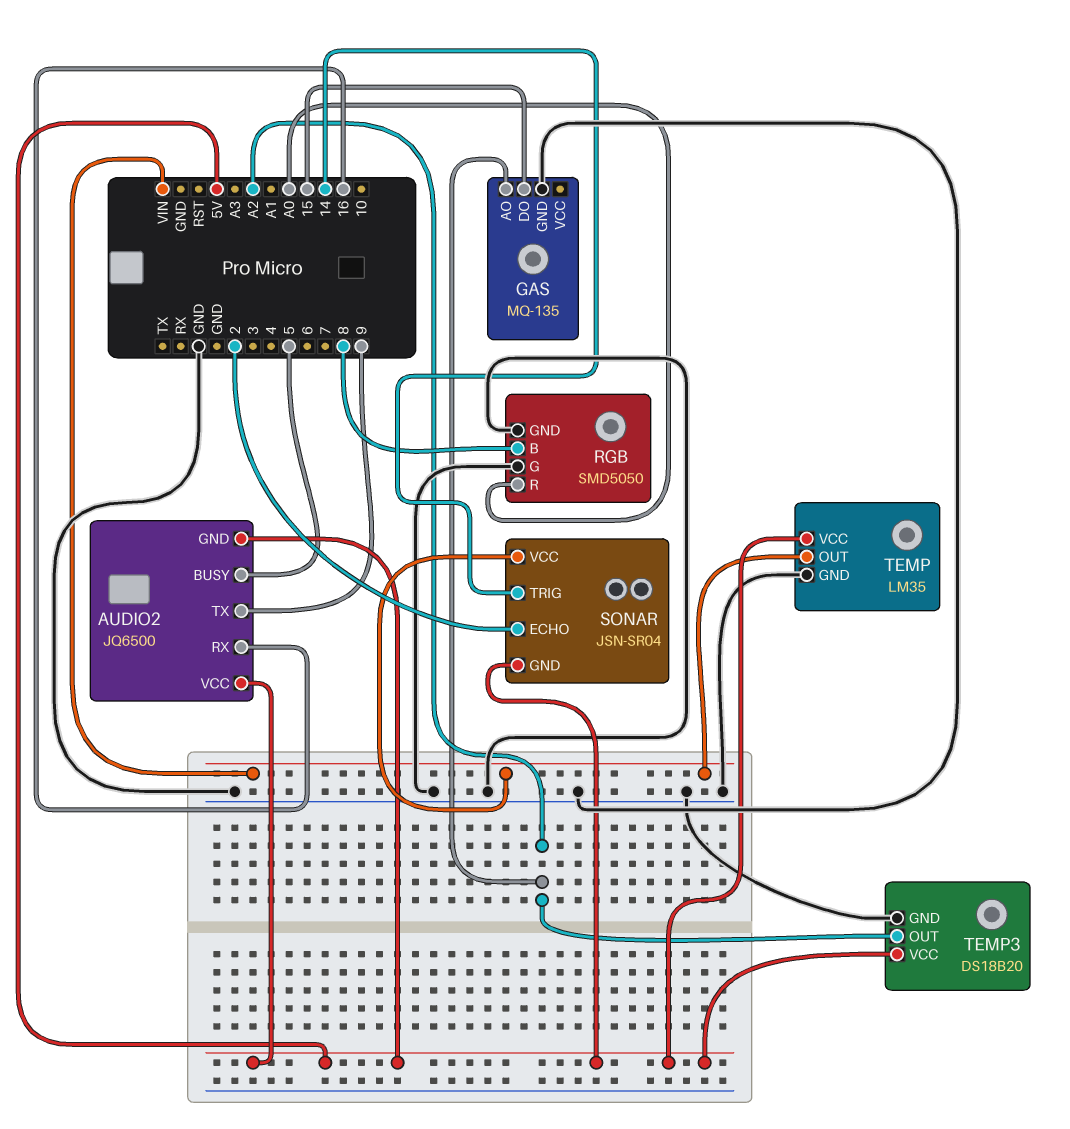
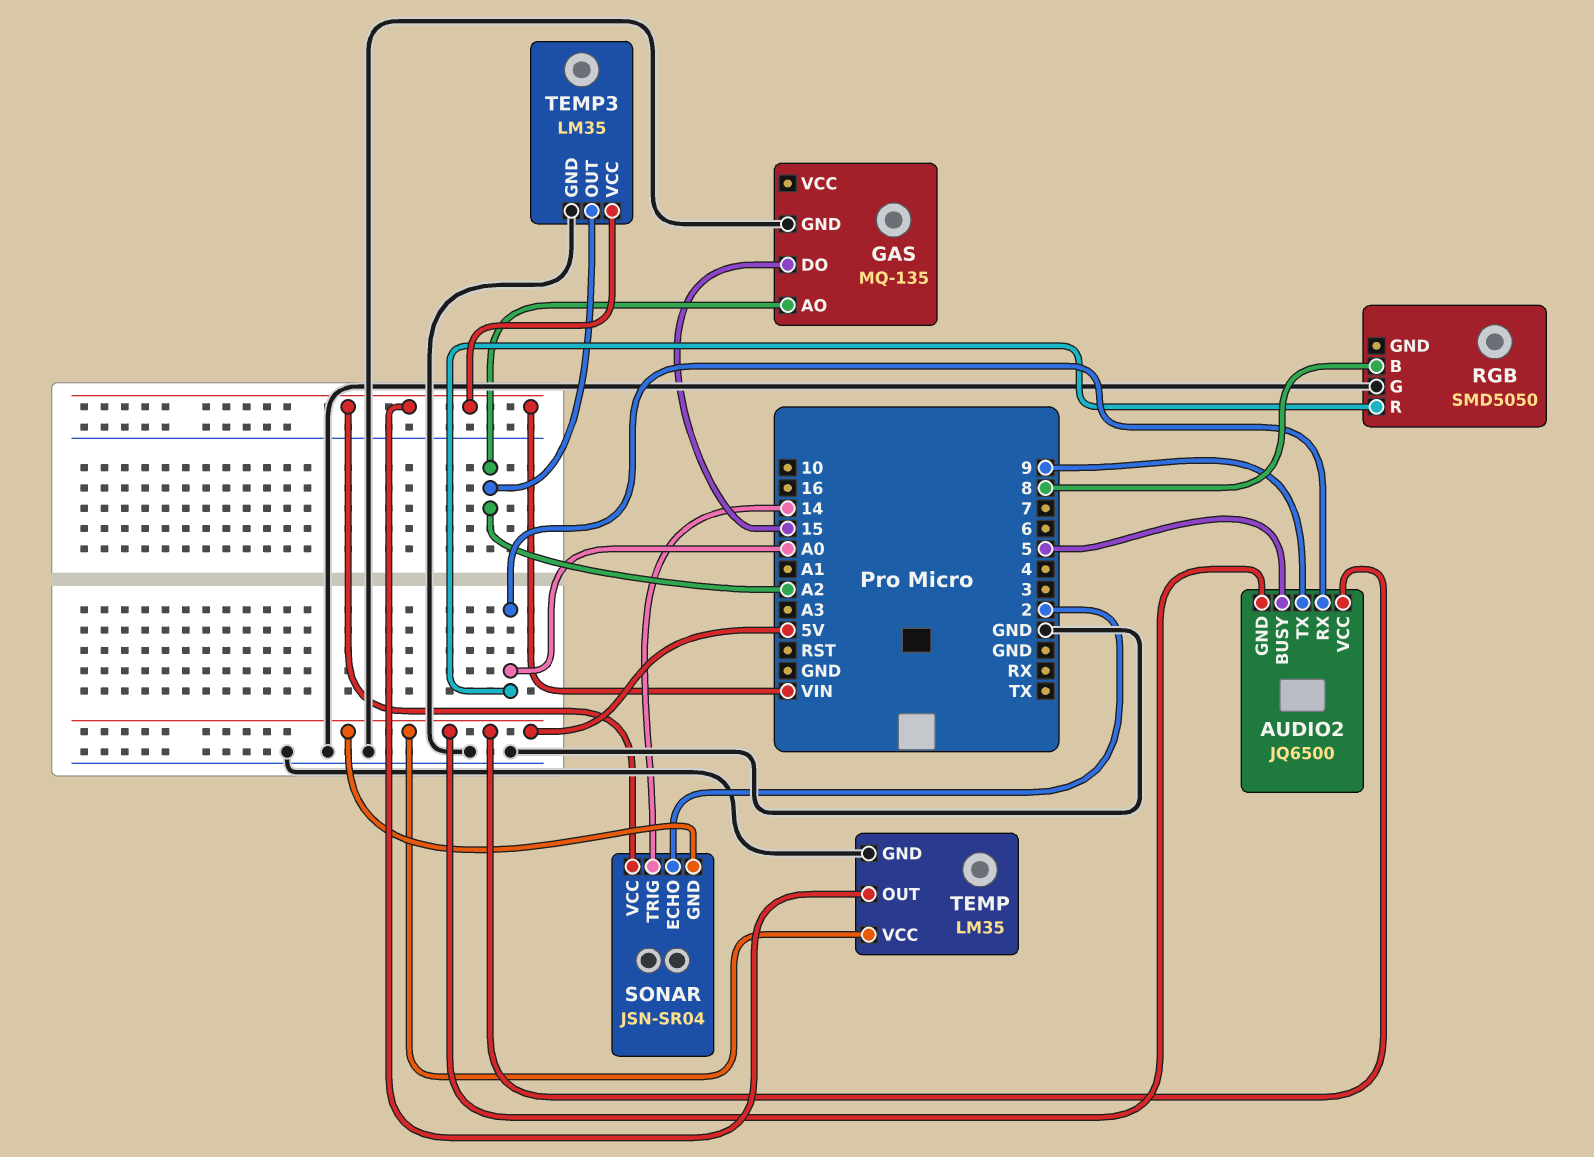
AUDIO2 pin RX: 16 -> A0
RGB pin GND: GND -> none
TEMP3: DS18B20 -> LM35
TEMP3 pin VCC: 5V -> VIN

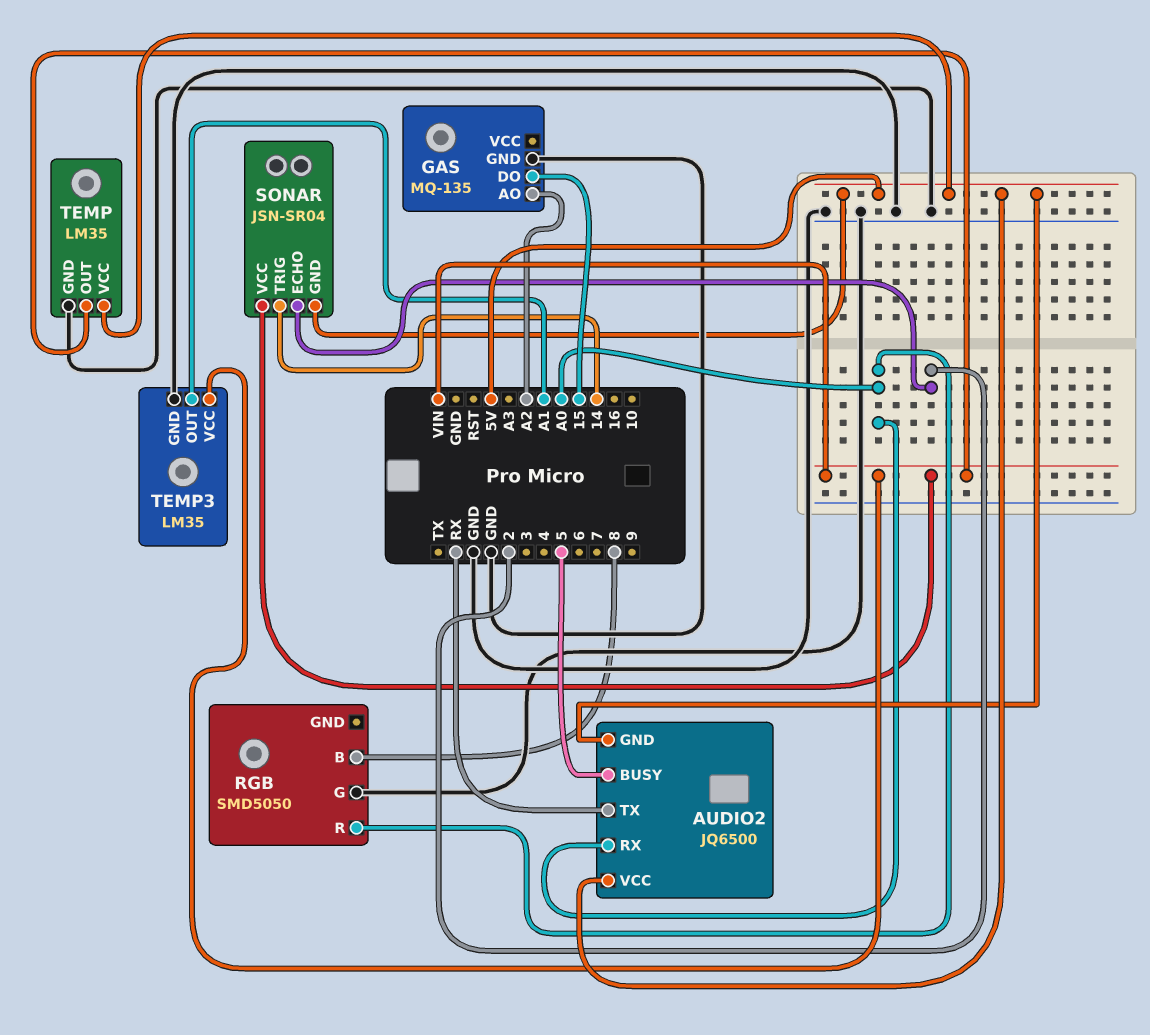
AUDIO2 pin TX: 9 -> RX
TEMP3 pin OUT: A2 -> A1

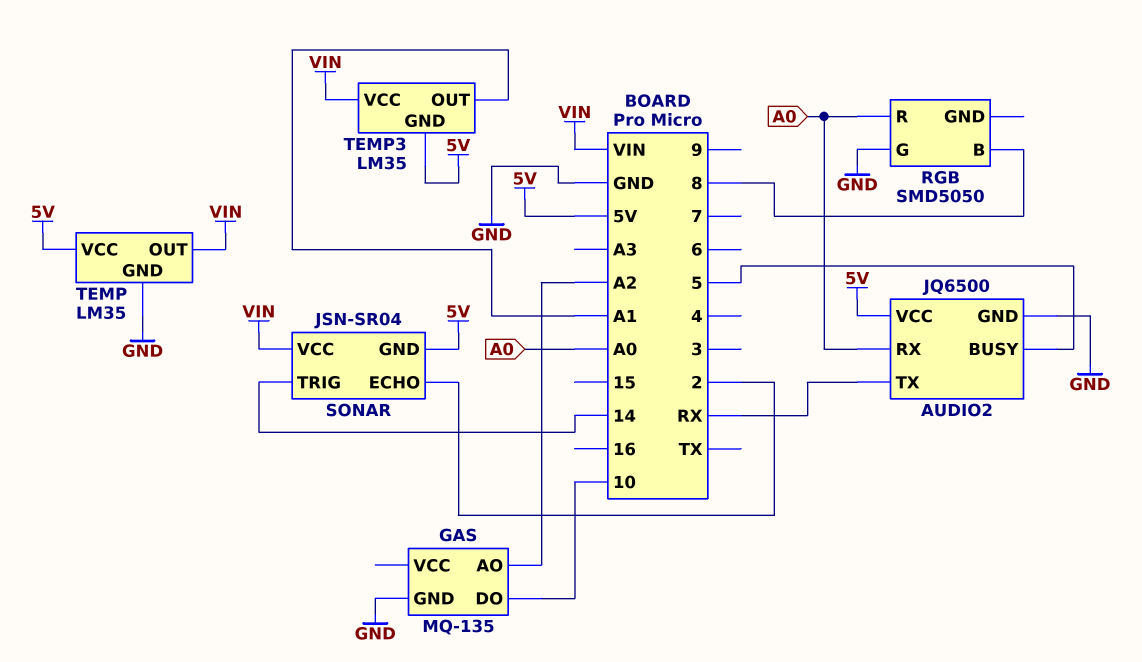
AUDIO2 pin GND: 5V -> GND
GAS pin DO: 15 -> 10
TEMP3 pin GND: GND -> 5V

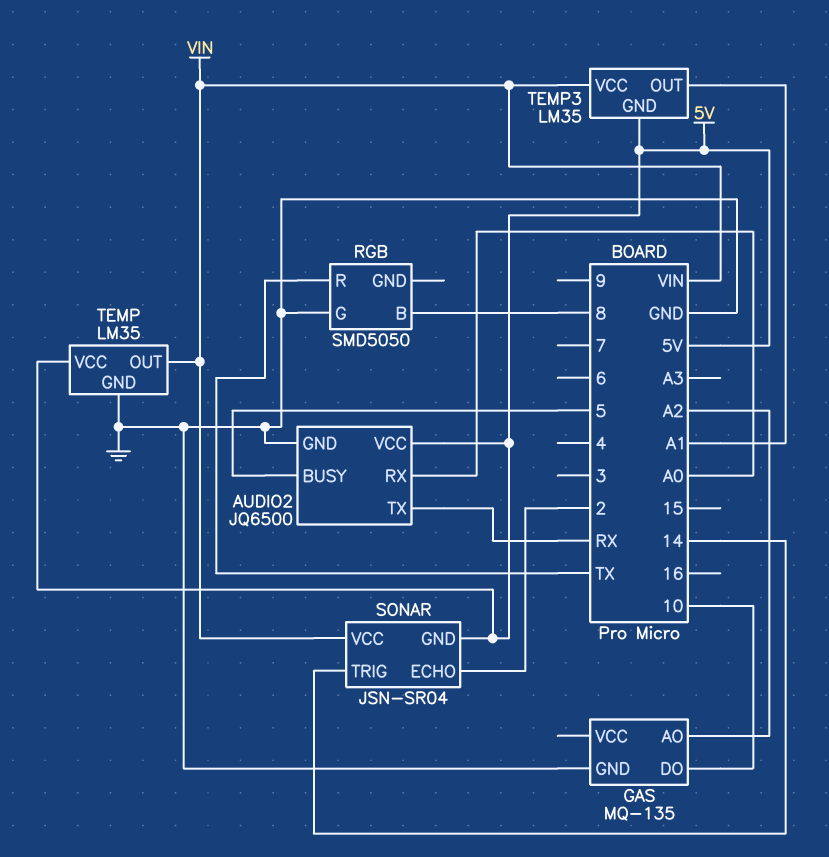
RGB pin R: A0 -> TX

